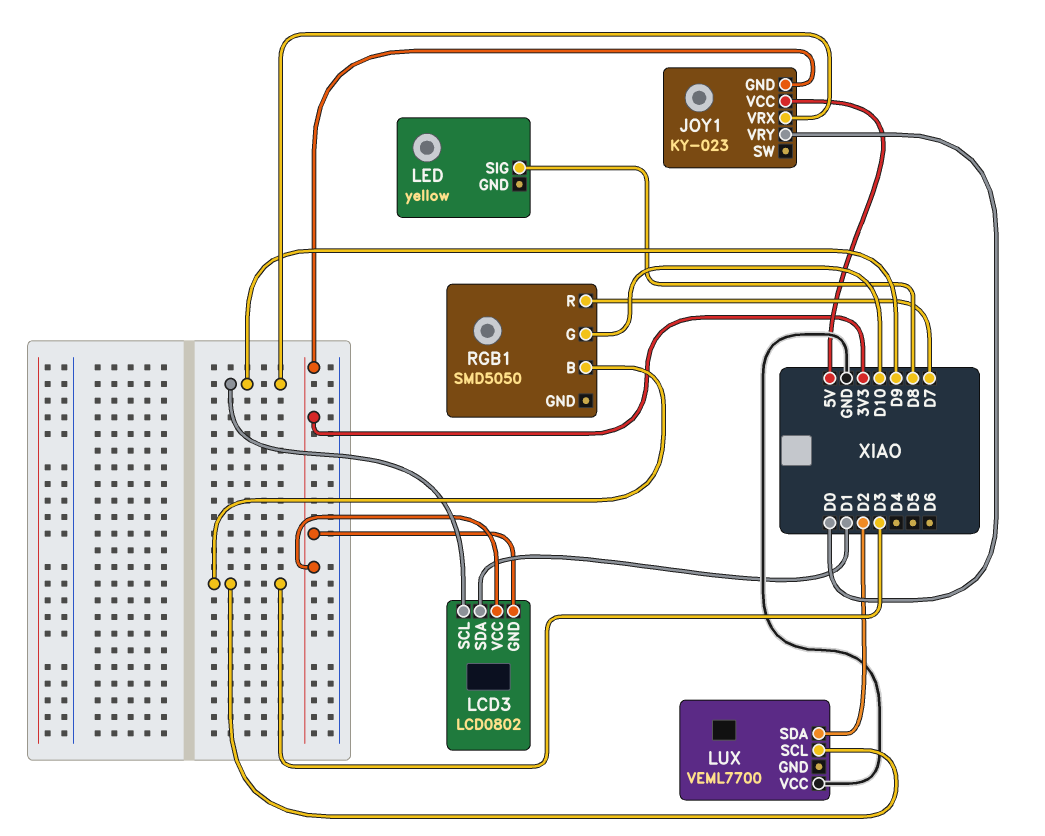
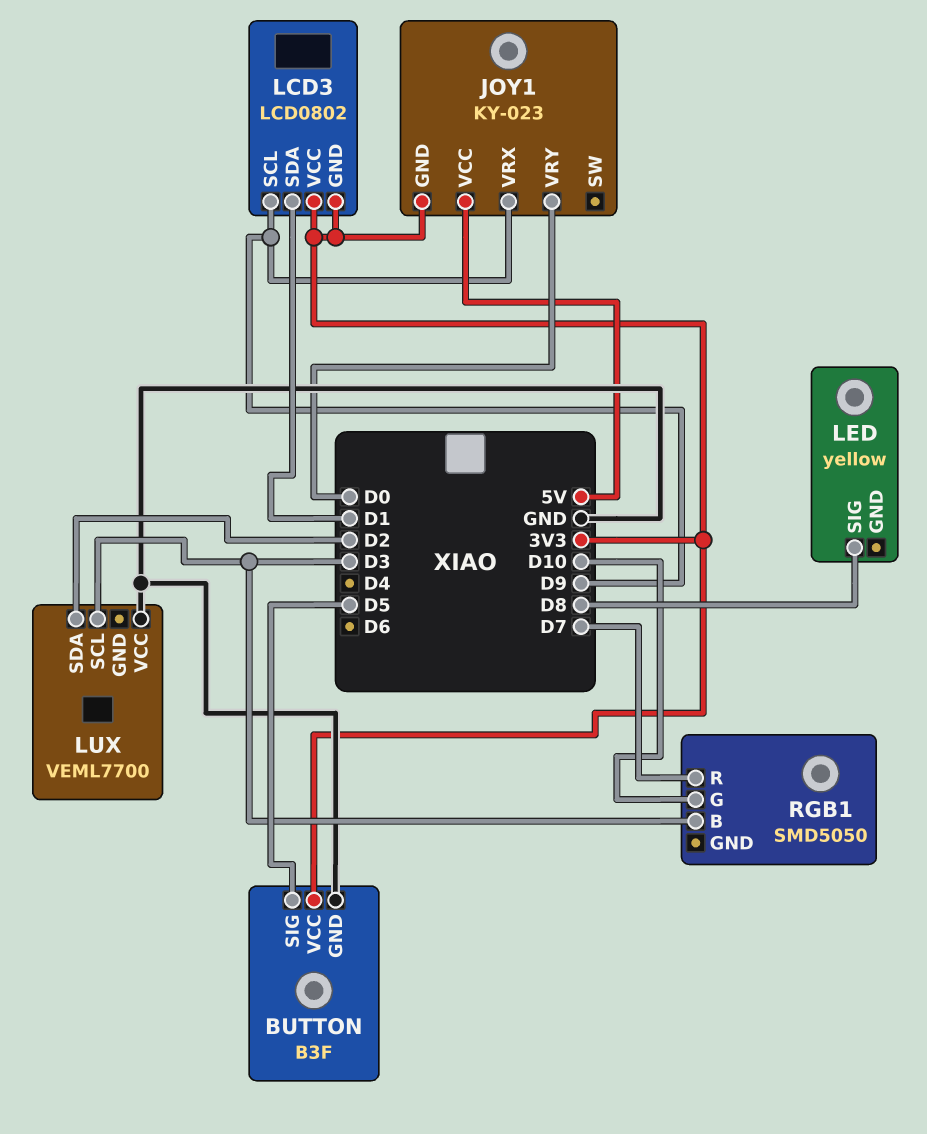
BUTTON: none -> B3F
BUTTON pin GND: none -> GND
BUTTON pin SIG: none -> D5
BUTTON pin VCC: none -> 3V3

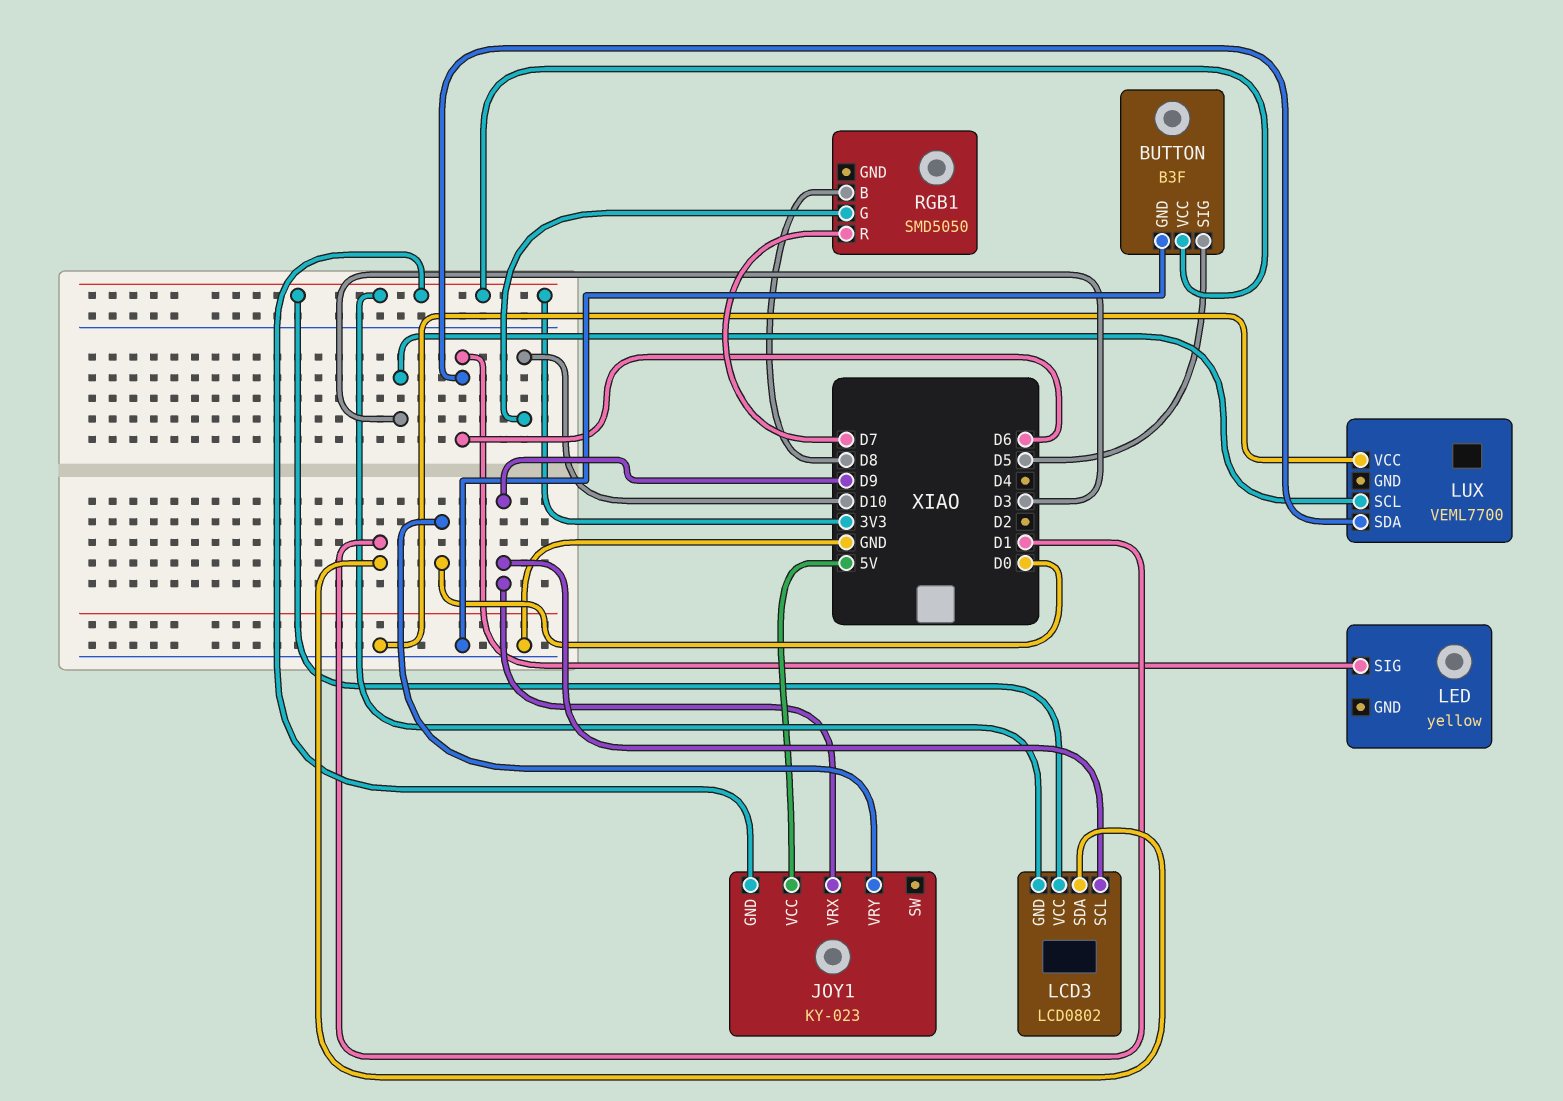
LED pin SIG: D8 -> D6
LUX pin SDA: D2 -> D6
RGB1 pin B: D3 -> D8

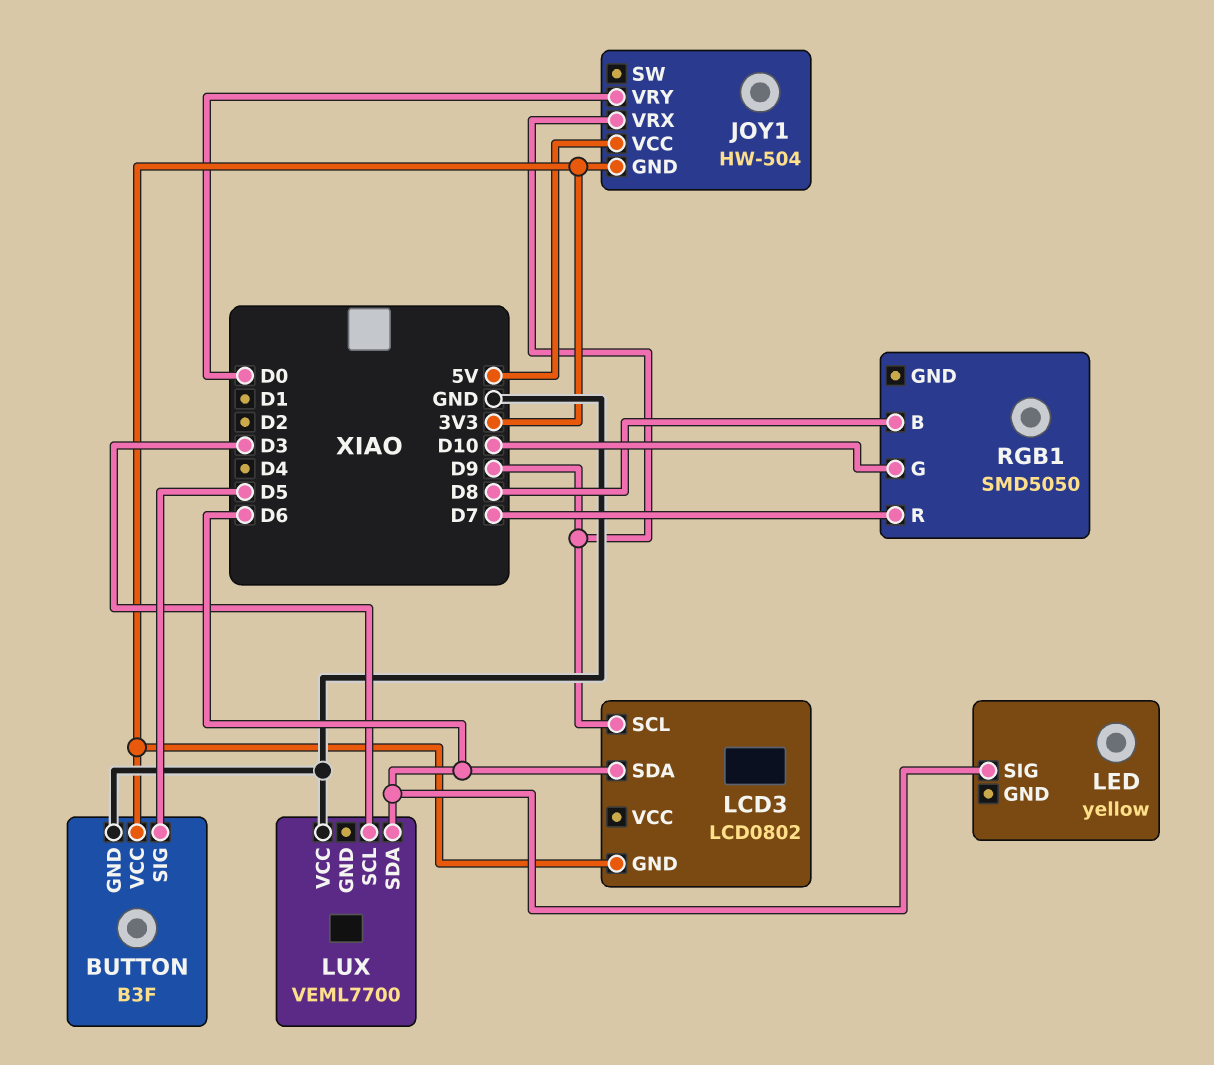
JOY1: KY-023 -> HW-504
LCD3 pin SDA: D1 -> D6
LCD3 pin VCC: 3V3 -> none

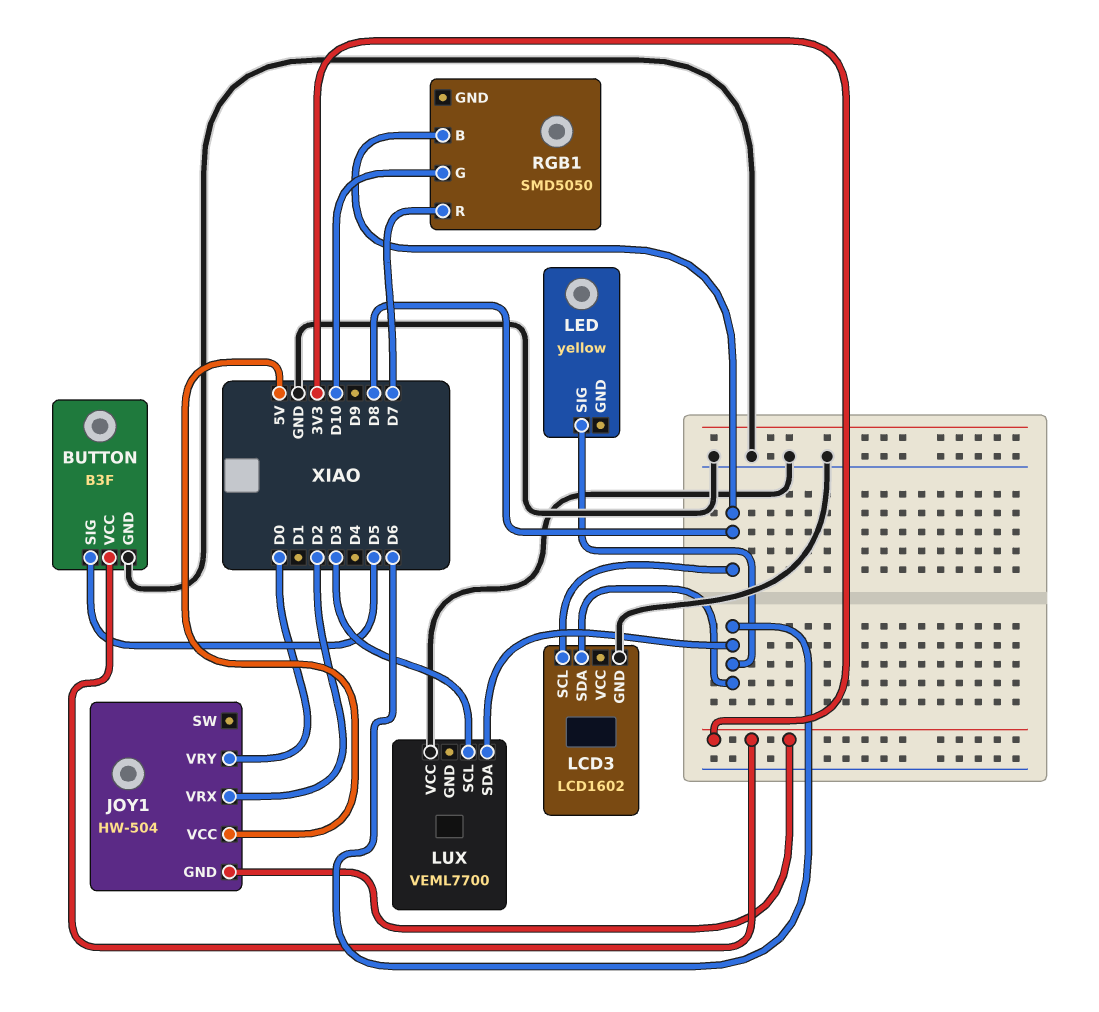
JOY1 pin VRX: D9 -> D2
LCD3: LCD0802 -> LCD1602
LCD3 pin GND: 3V3 -> GND
LCD3 pin SCL: D9 -> D8

